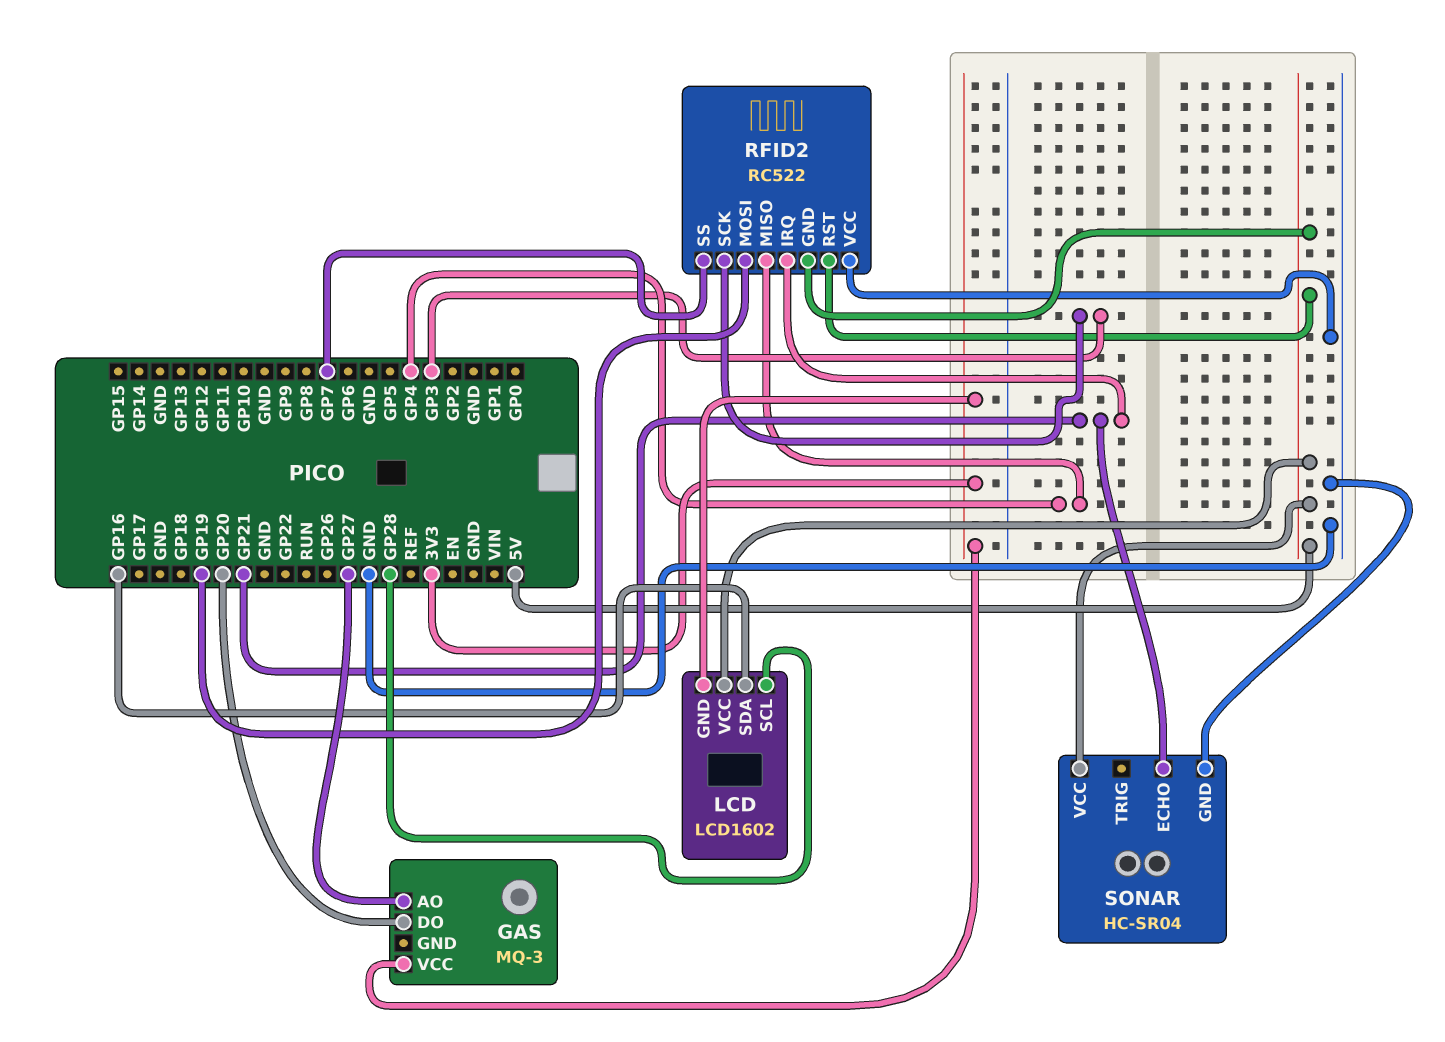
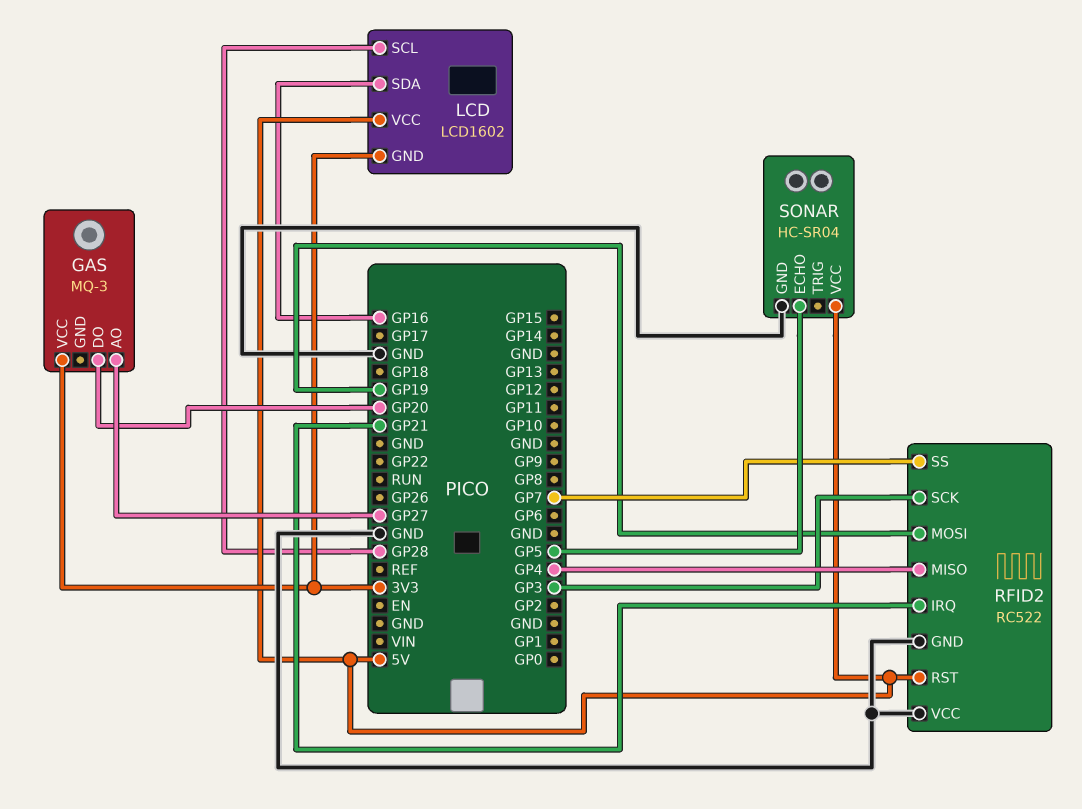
RFID2 pin GND: 5V -> GND
SONAR pin ECHO: GP21 -> GP5

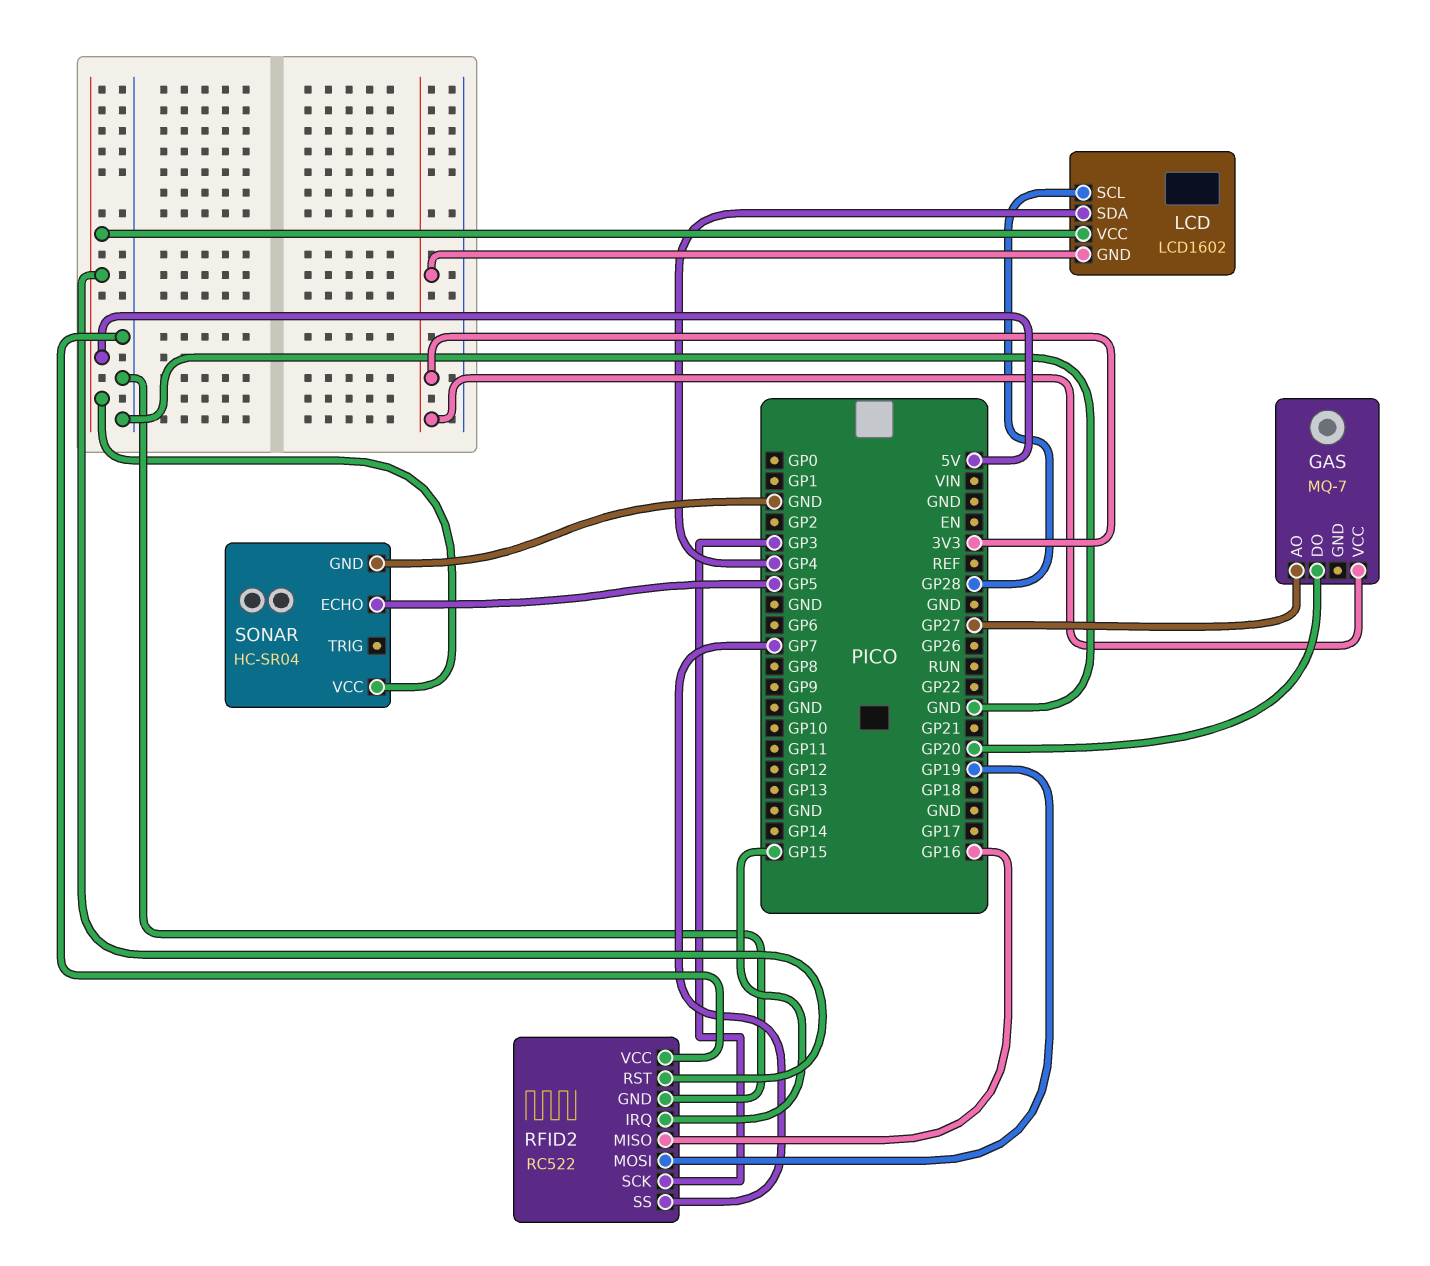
GAS: MQ-3 -> MQ-7
LCD pin SDA: GP16 -> GP4
RFID2 pin IRQ: GP21 -> GP15
RFID2 pin MISO: GP4 -> GP16

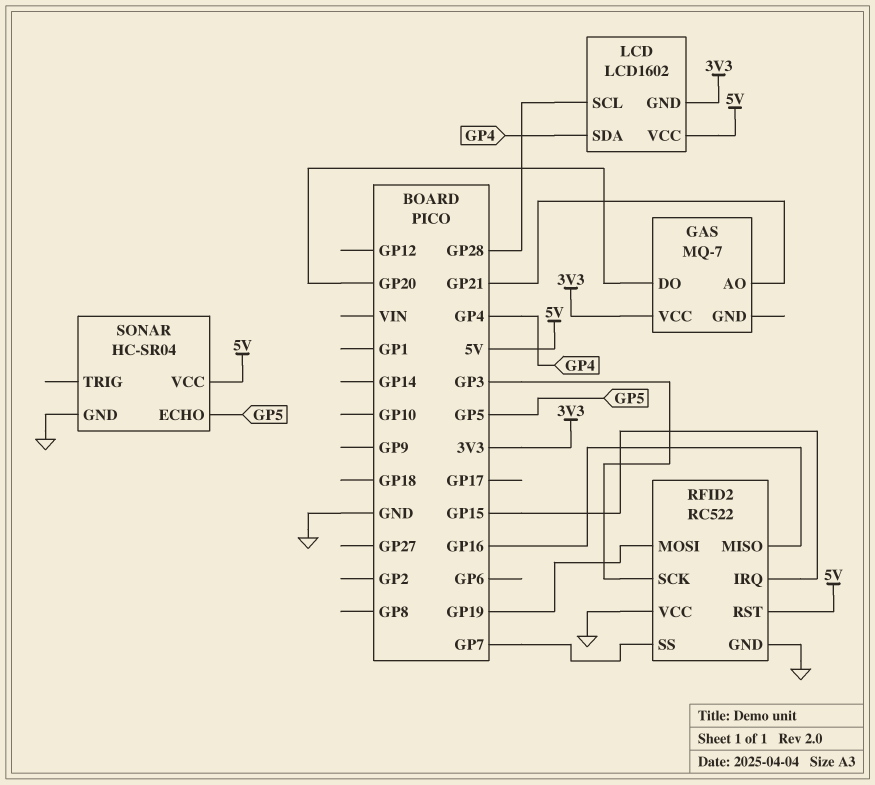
GAS pin AO: GP27 -> GP21

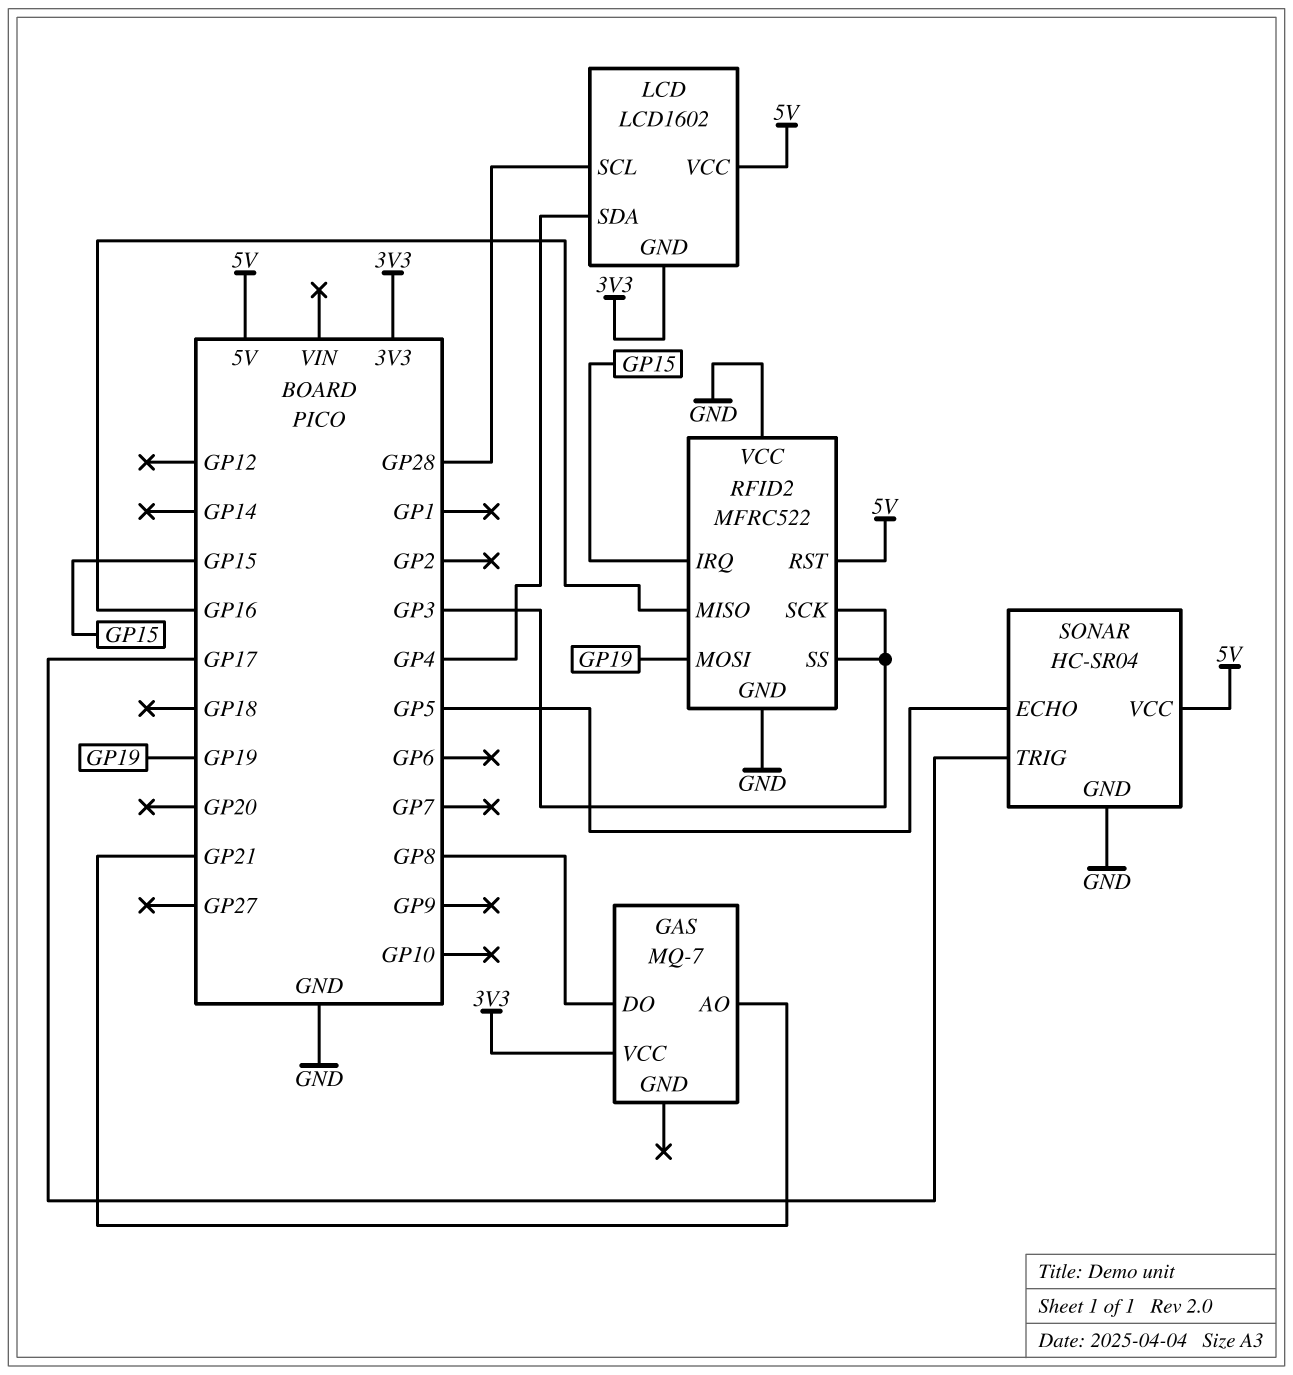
GAS pin DO: GP20 -> GP8
RFID2: RC522 -> MFRC522
RFID2 pin SS: GP7 -> GP3
SONAR pin TRIG: none -> GP17

